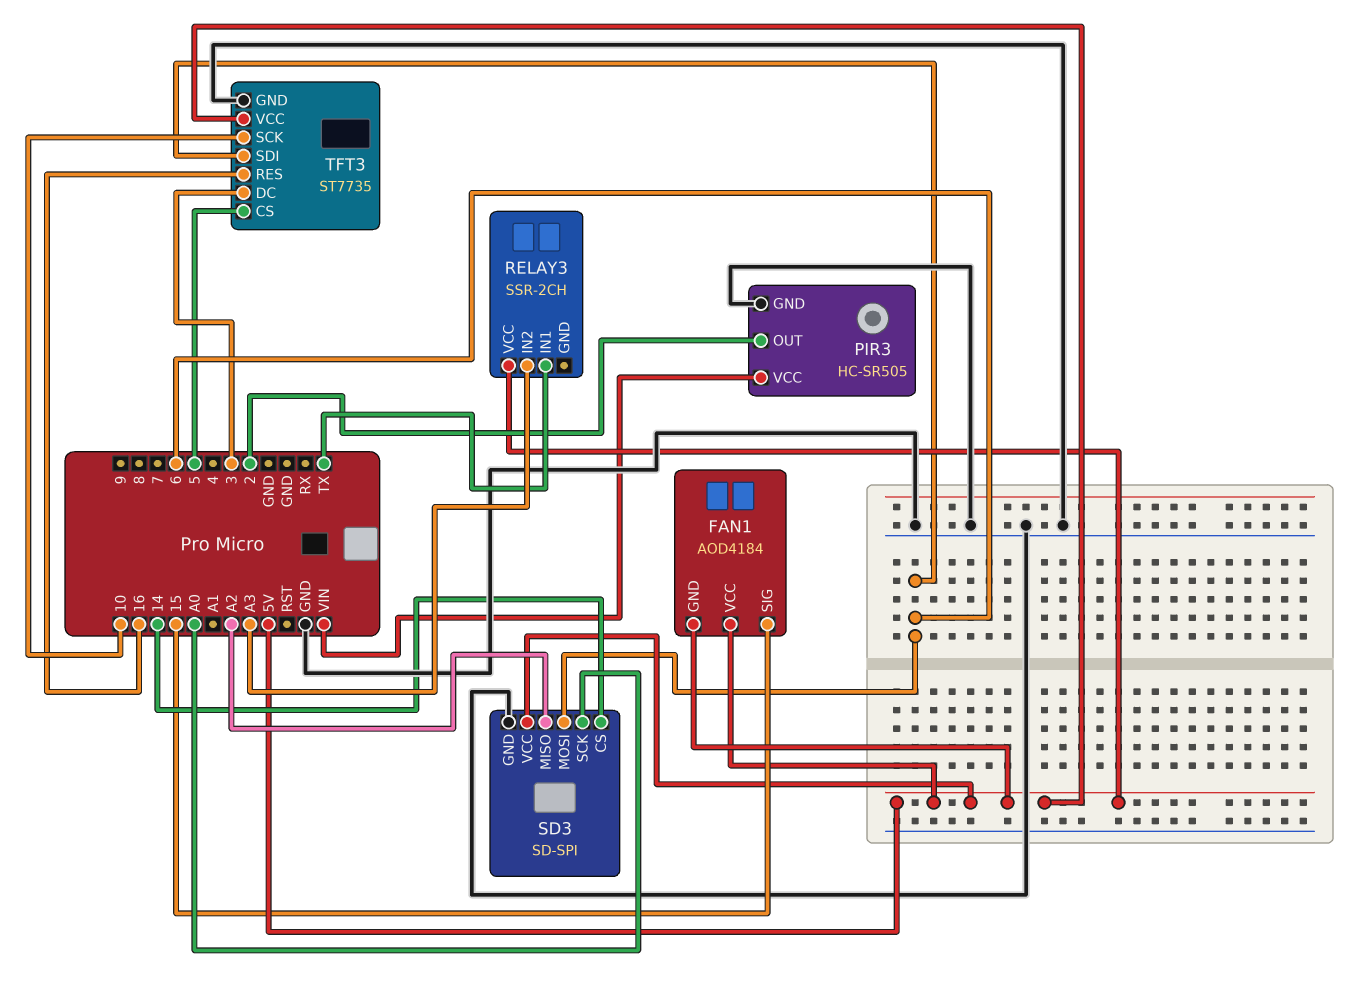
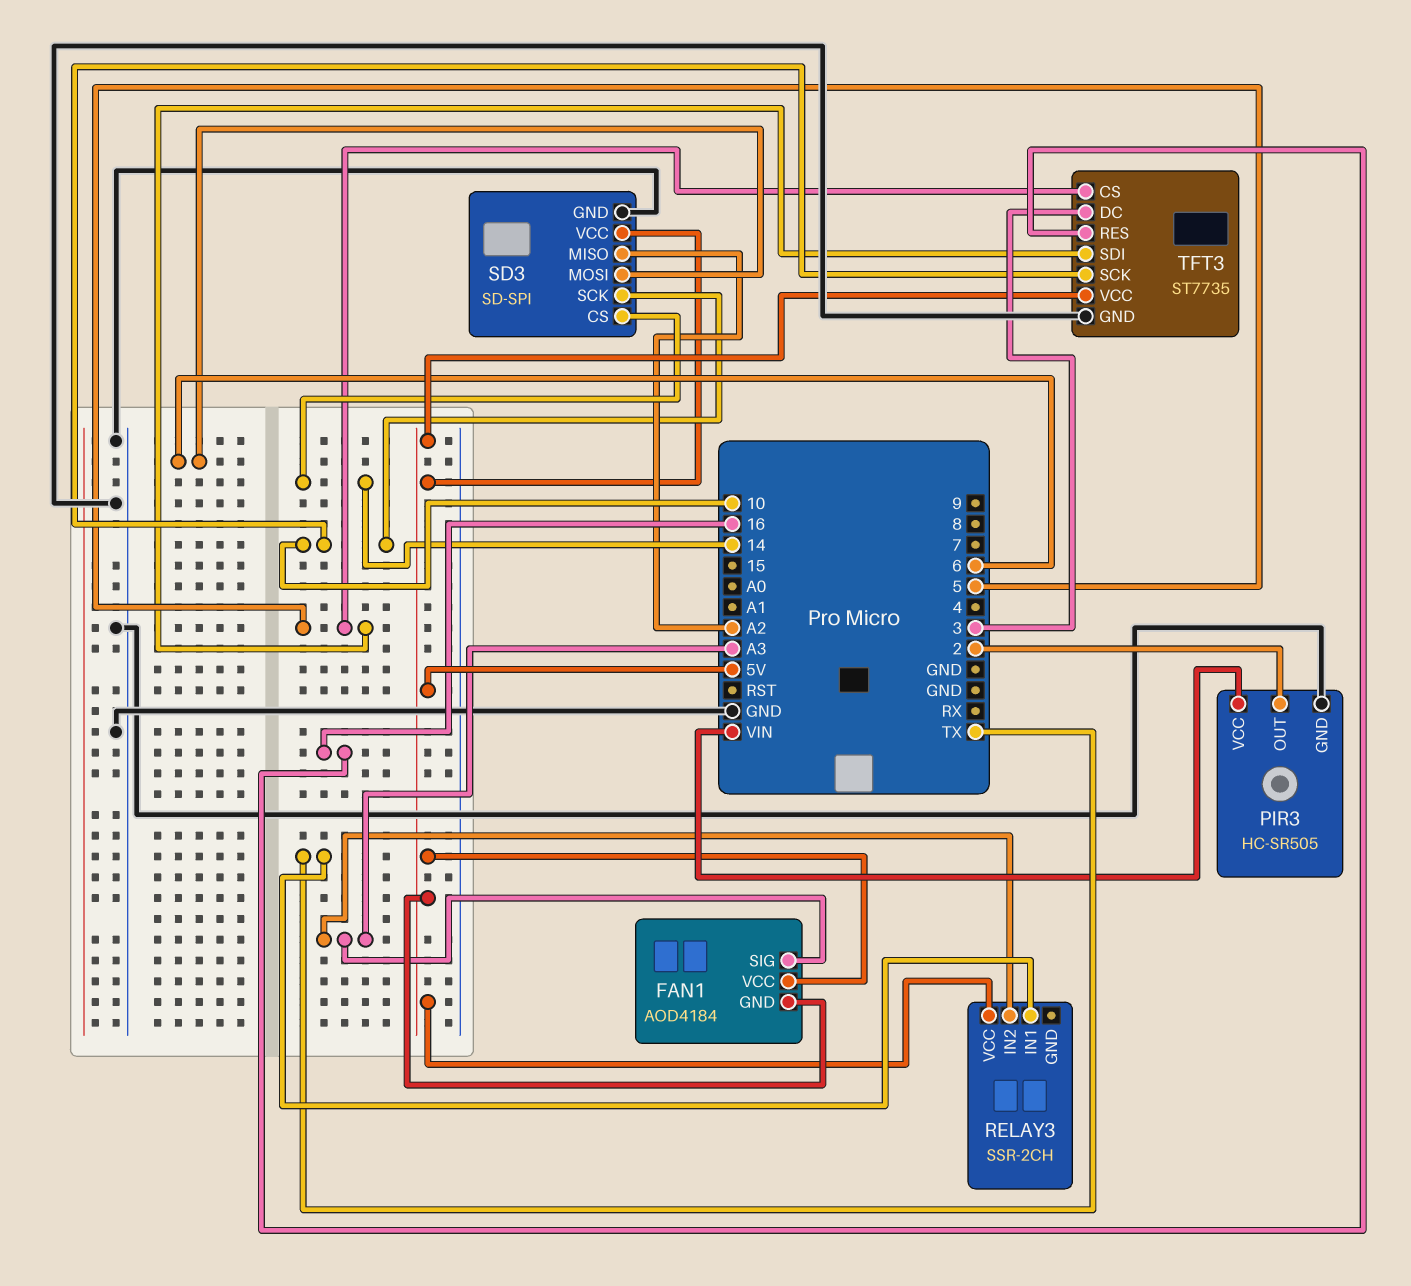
FAN1 pin SIG: 15 -> A3
SD3 pin SCK: A0 -> 10
TFT3 pin SDI: 6 -> 5

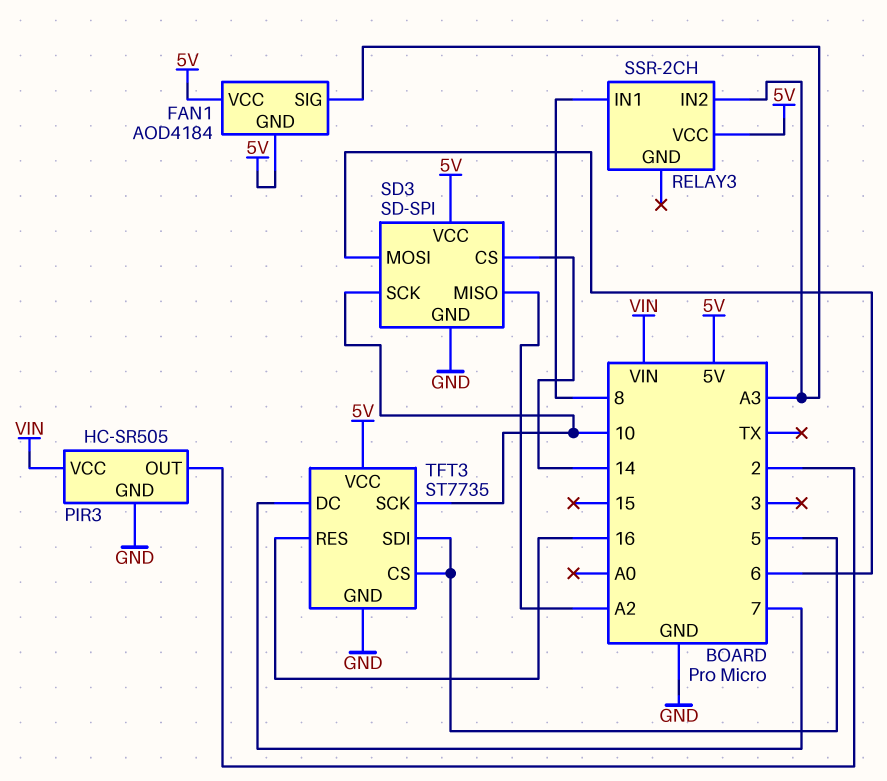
RELAY3 pin IN1: TX -> 8
TFT3 pin DC: 3 -> 7

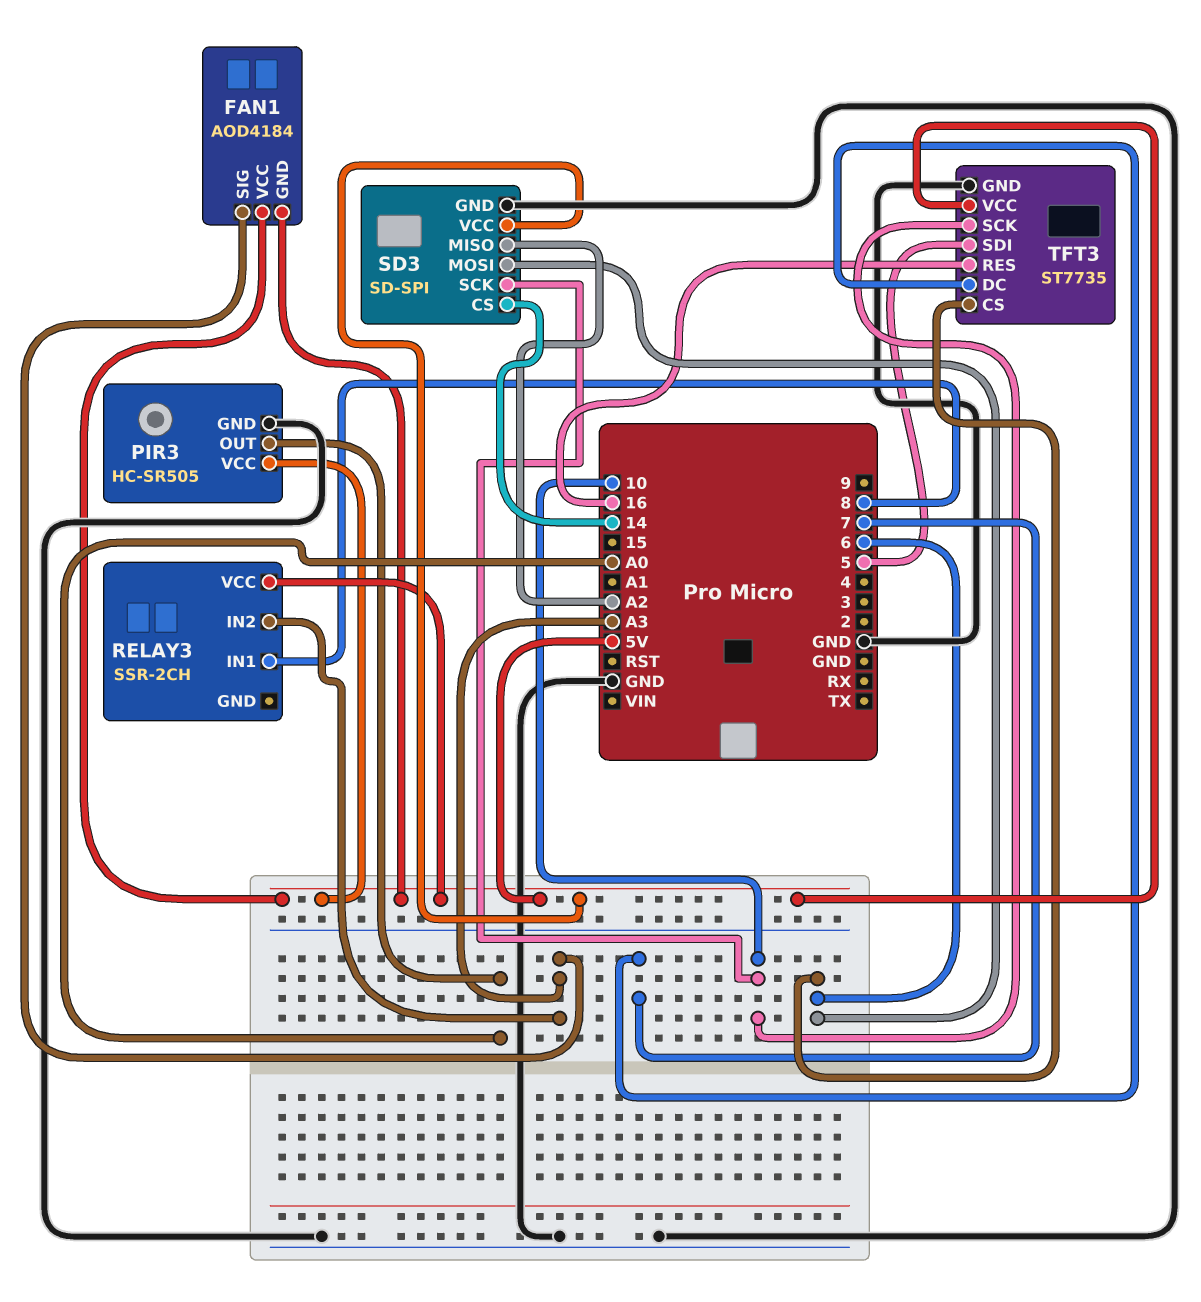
PIR3 pin OUT: 2 -> A0
PIR3 pin VCC: VIN -> 5V
TFT3 pin CS: 5 -> 6

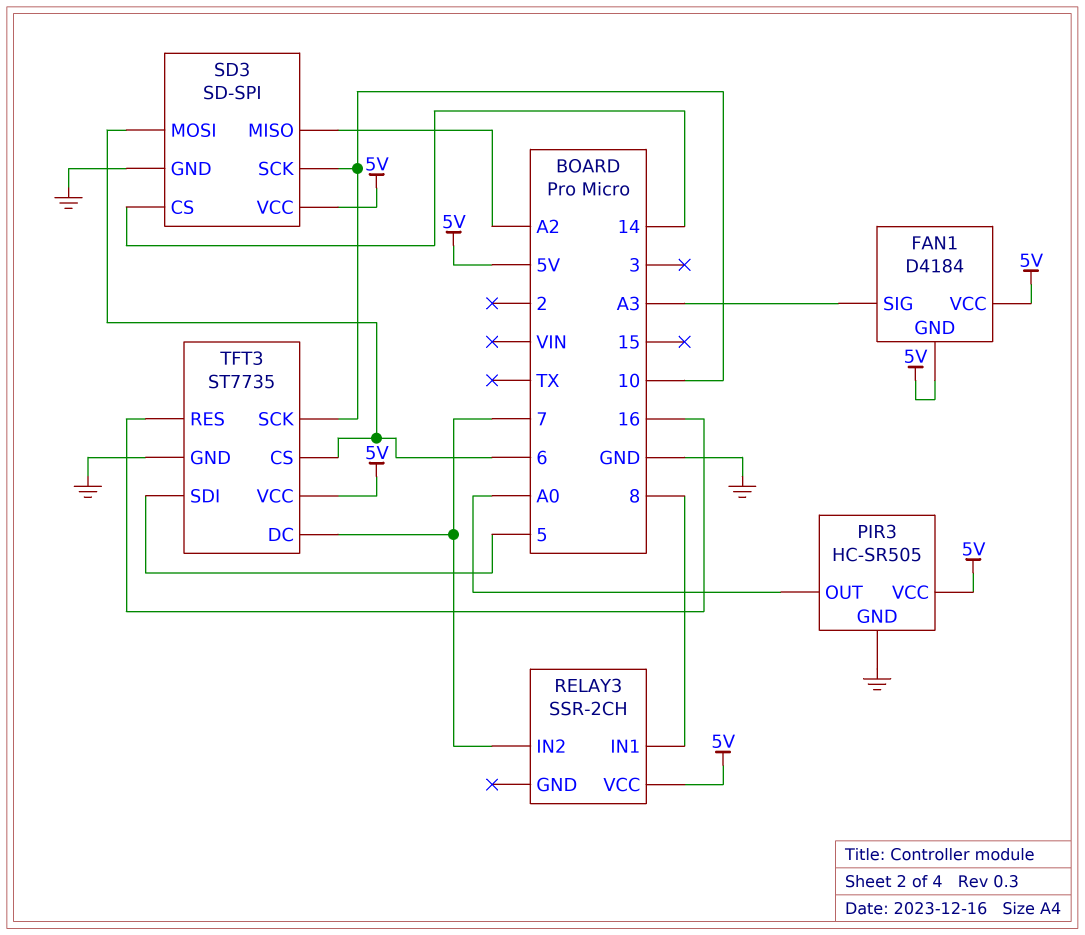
FAN1: AOD4184 -> D4184
RELAY3 pin IN2: A3 -> 7

